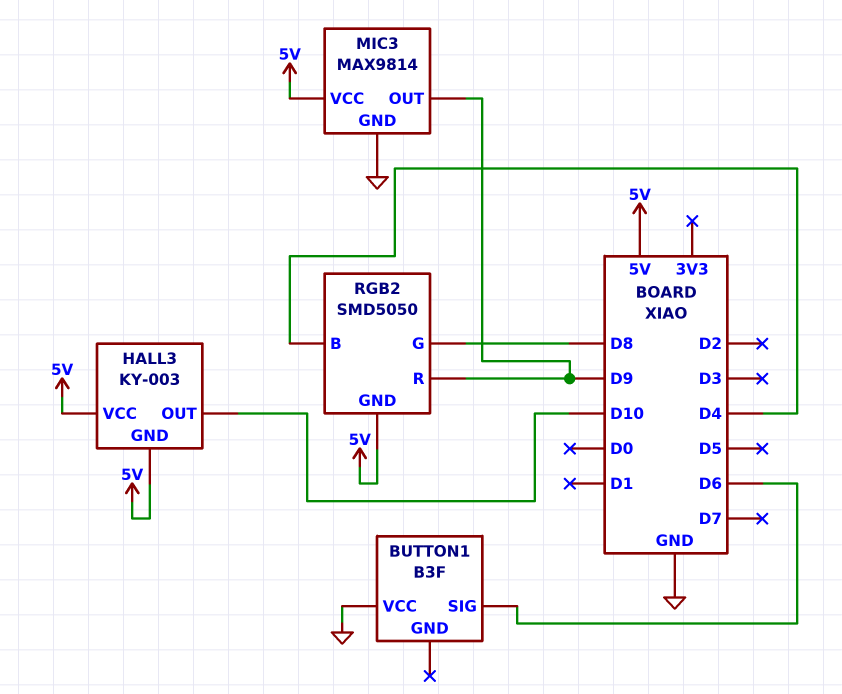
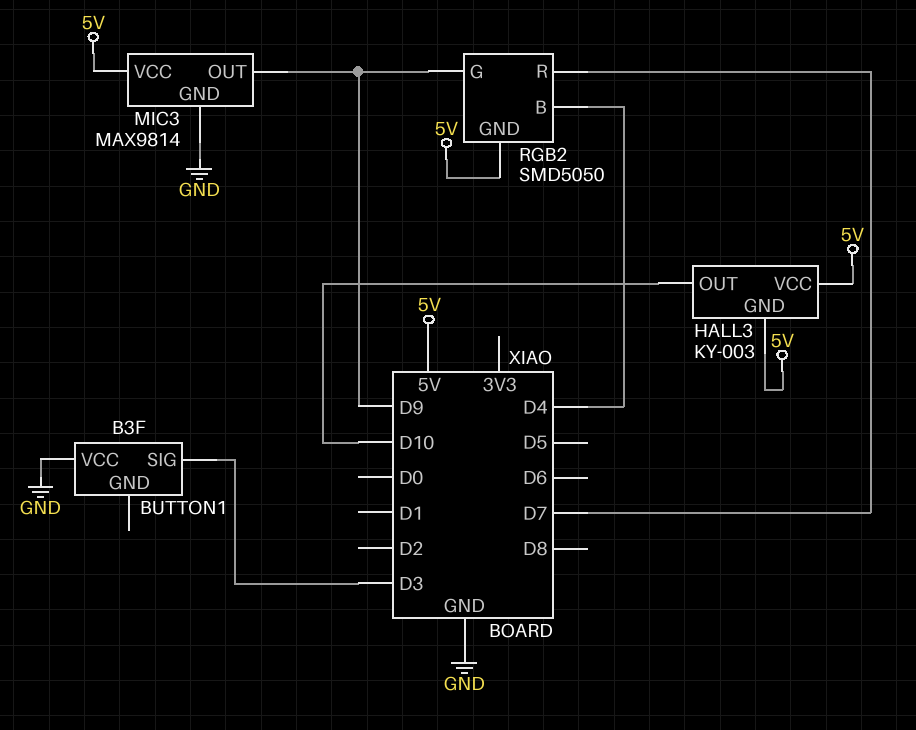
BUTTON1 pin SIG: D6 -> D3
RGB2 pin G: D8 -> D9
RGB2 pin R: D9 -> D7

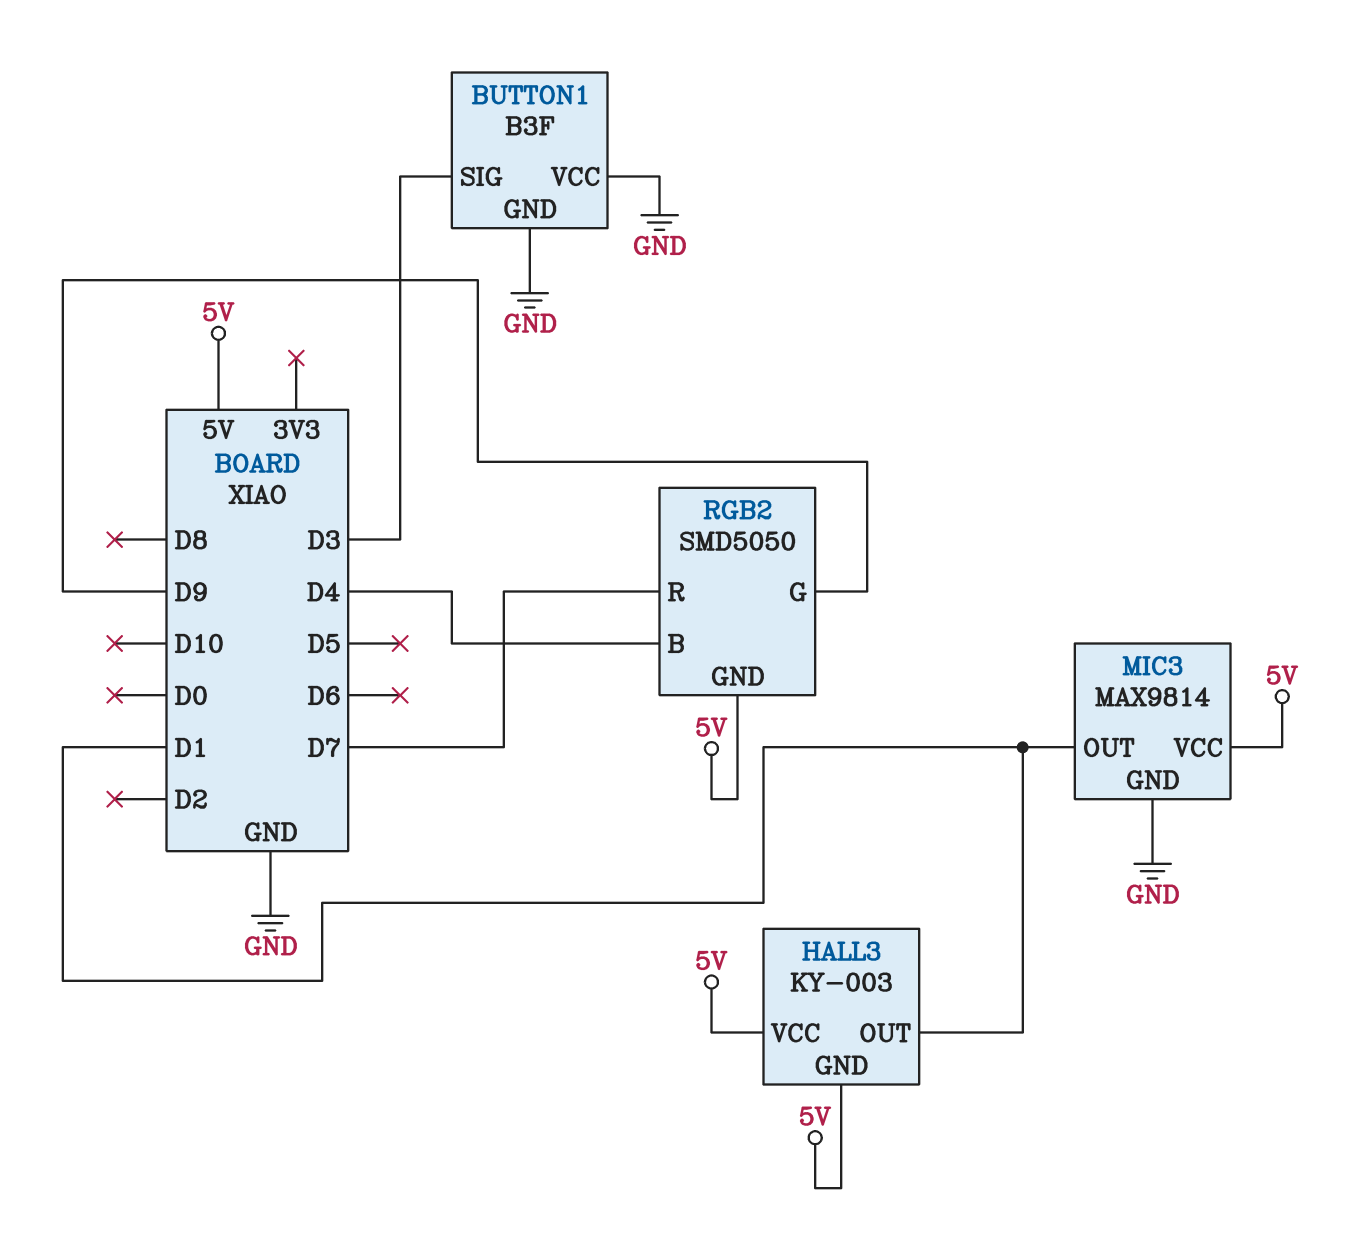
BUTTON1 pin GND: none -> GND
HALL3 pin OUT: D10 -> D1
MIC3 pin OUT: D9 -> D1

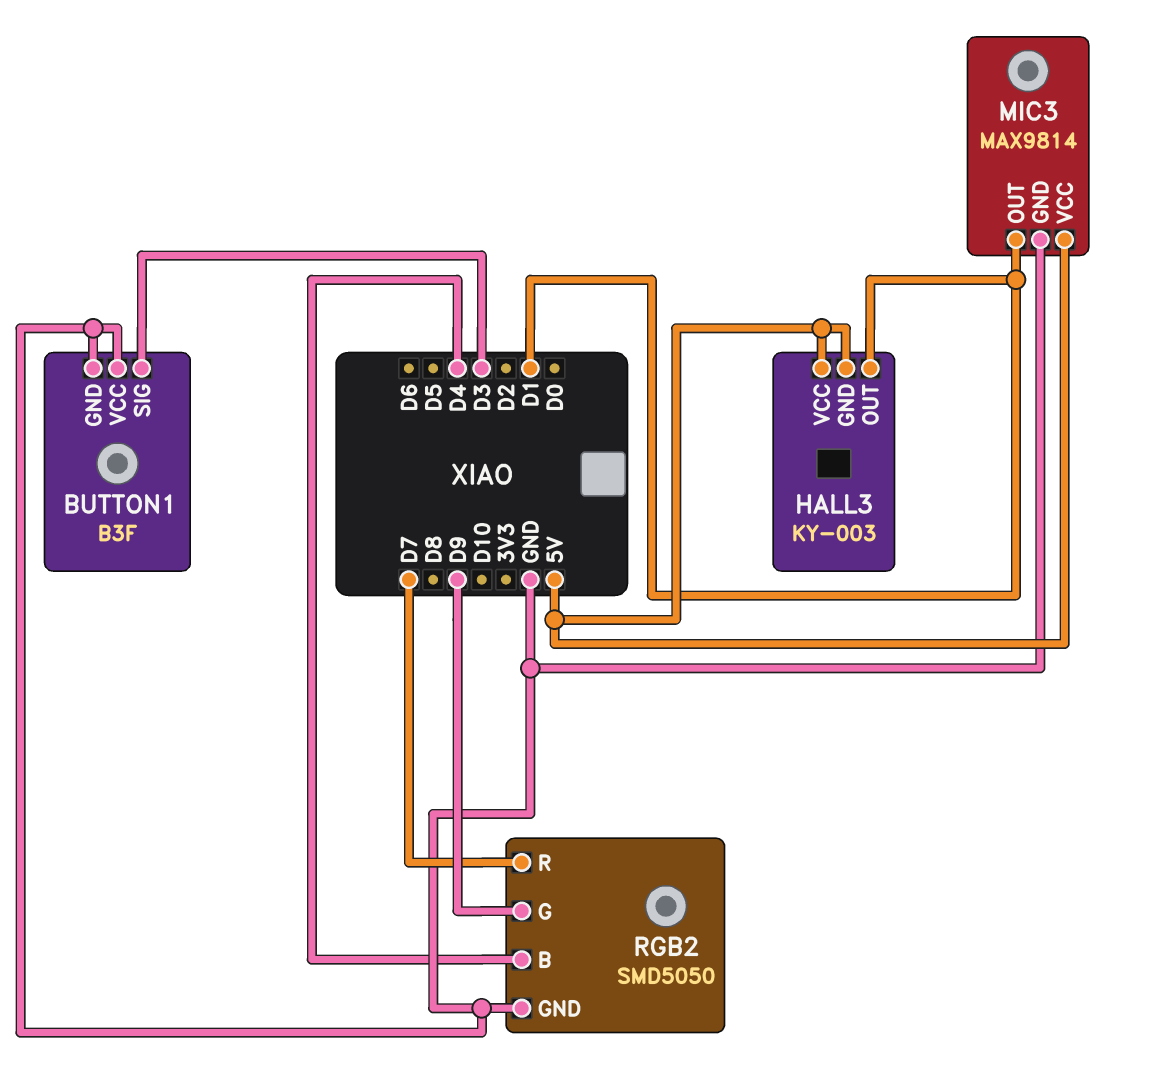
RGB2 pin GND: 5V -> GND

